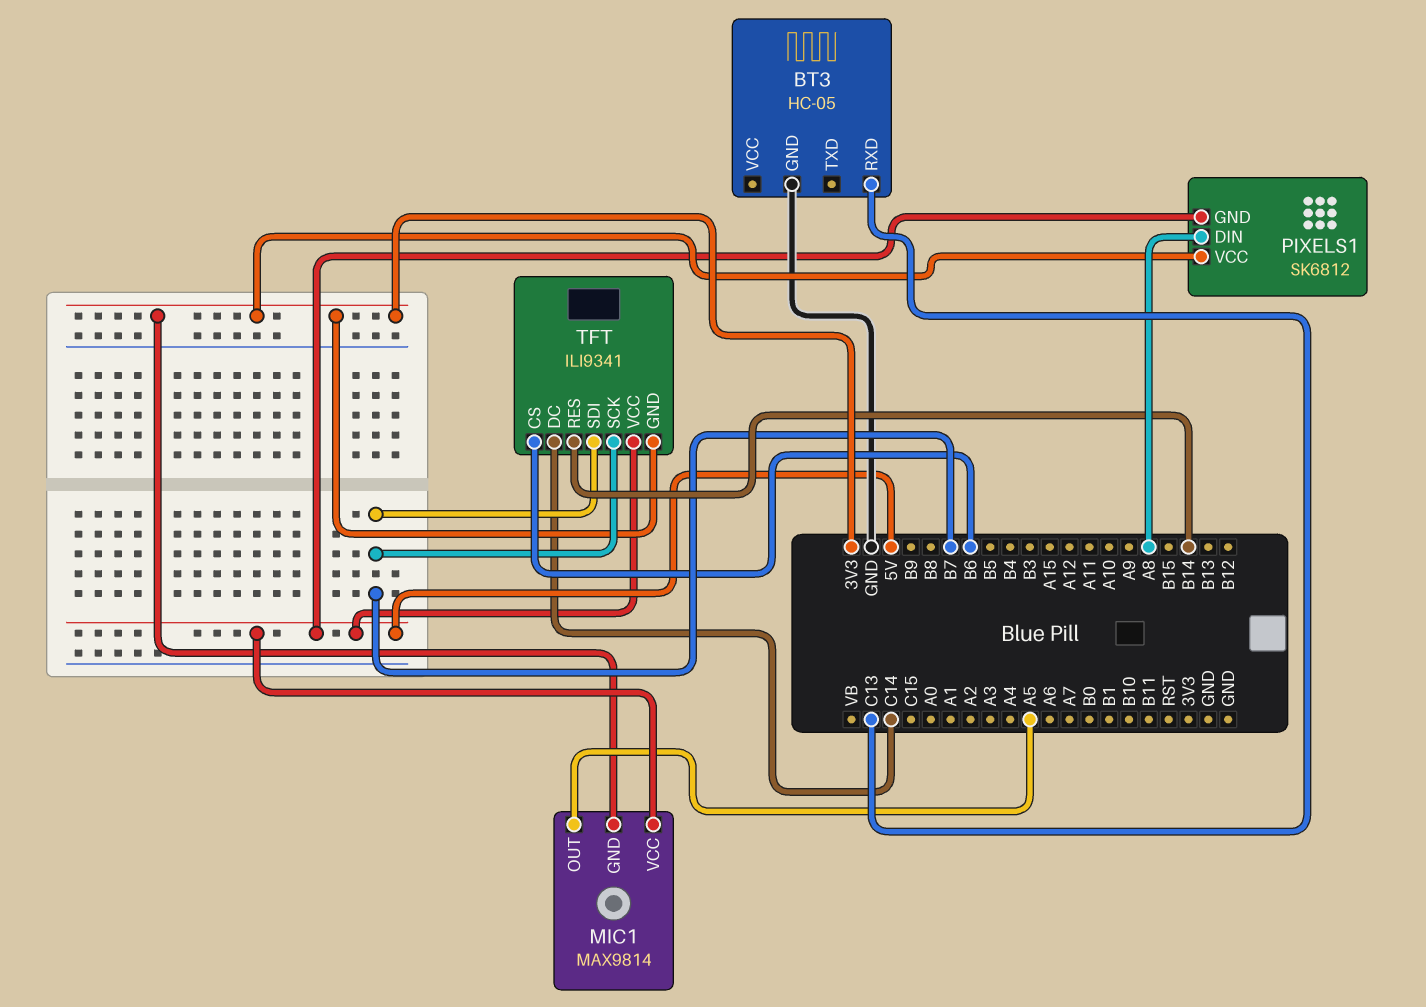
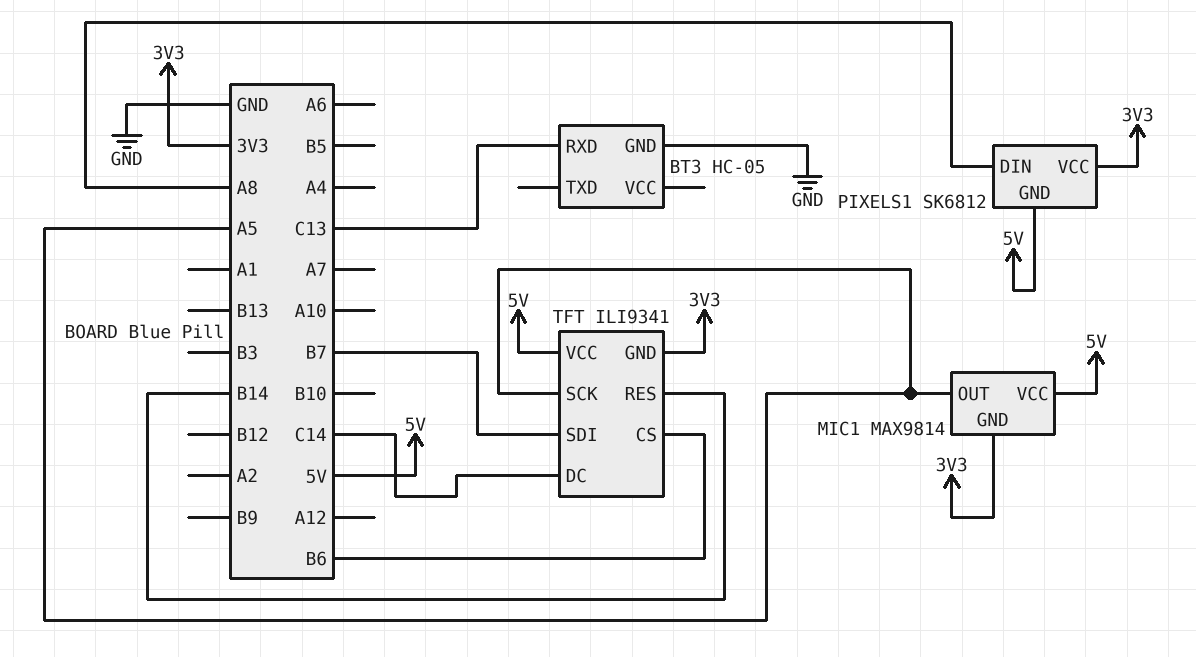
TFT pin SCK: B7 -> A5

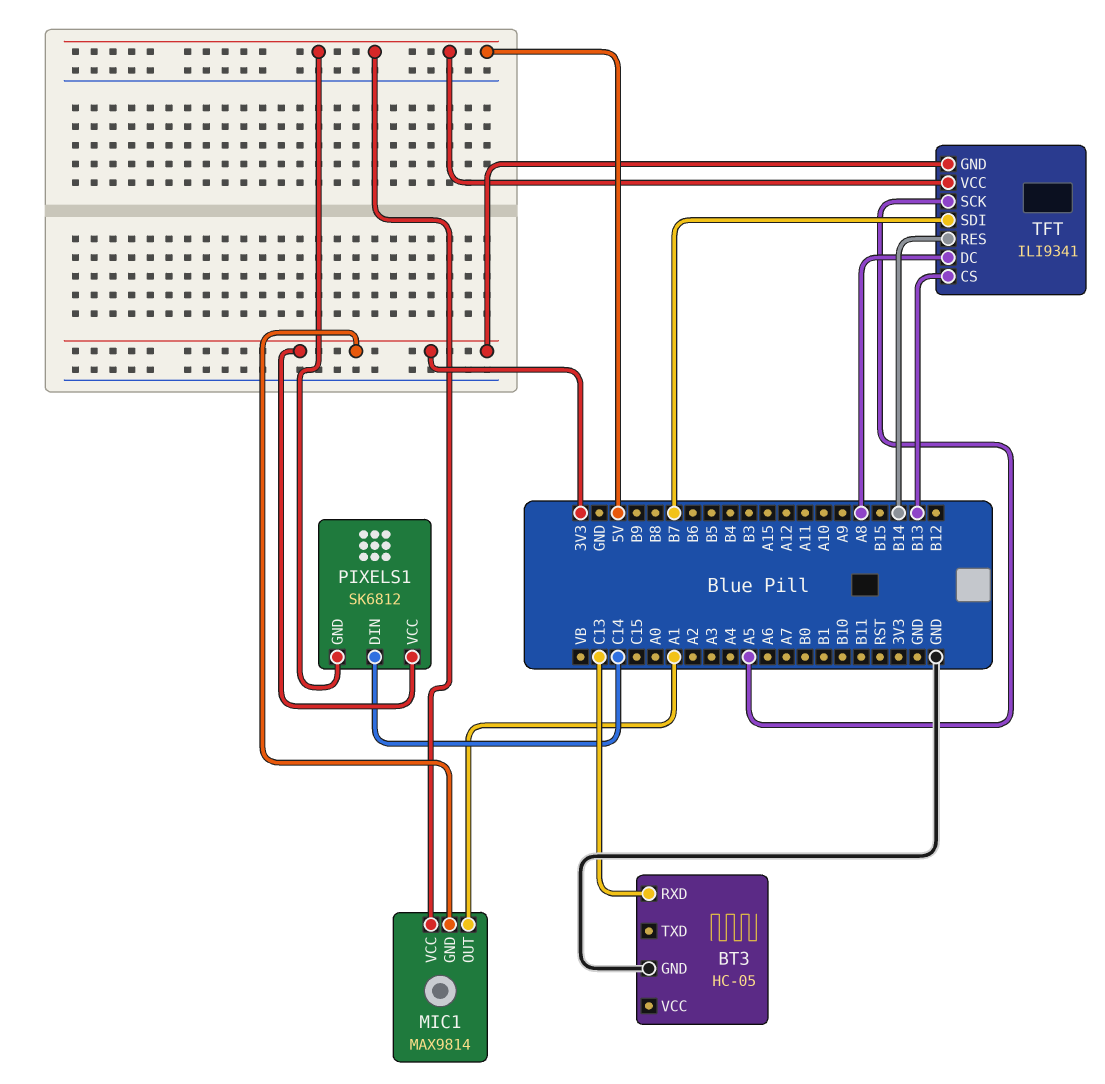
MIC1 pin OUT: A5 -> A1
PIXELS1 pin DIN: A8 -> C14
TFT pin CS: B6 -> B13
TFT pin DC: C14 -> A8

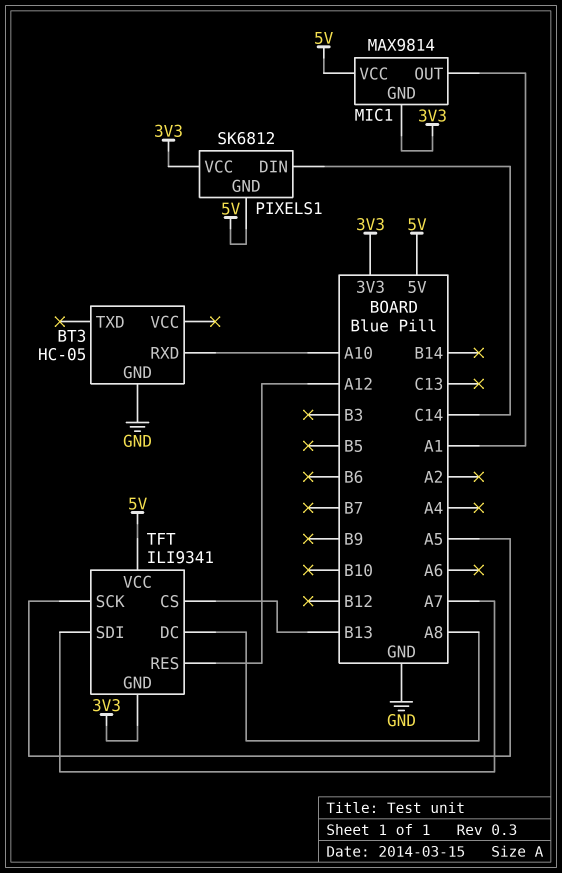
BT3 pin RXD: C13 -> A10
TFT pin RES: B14 -> A12
TFT pin SDI: B7 -> A7

